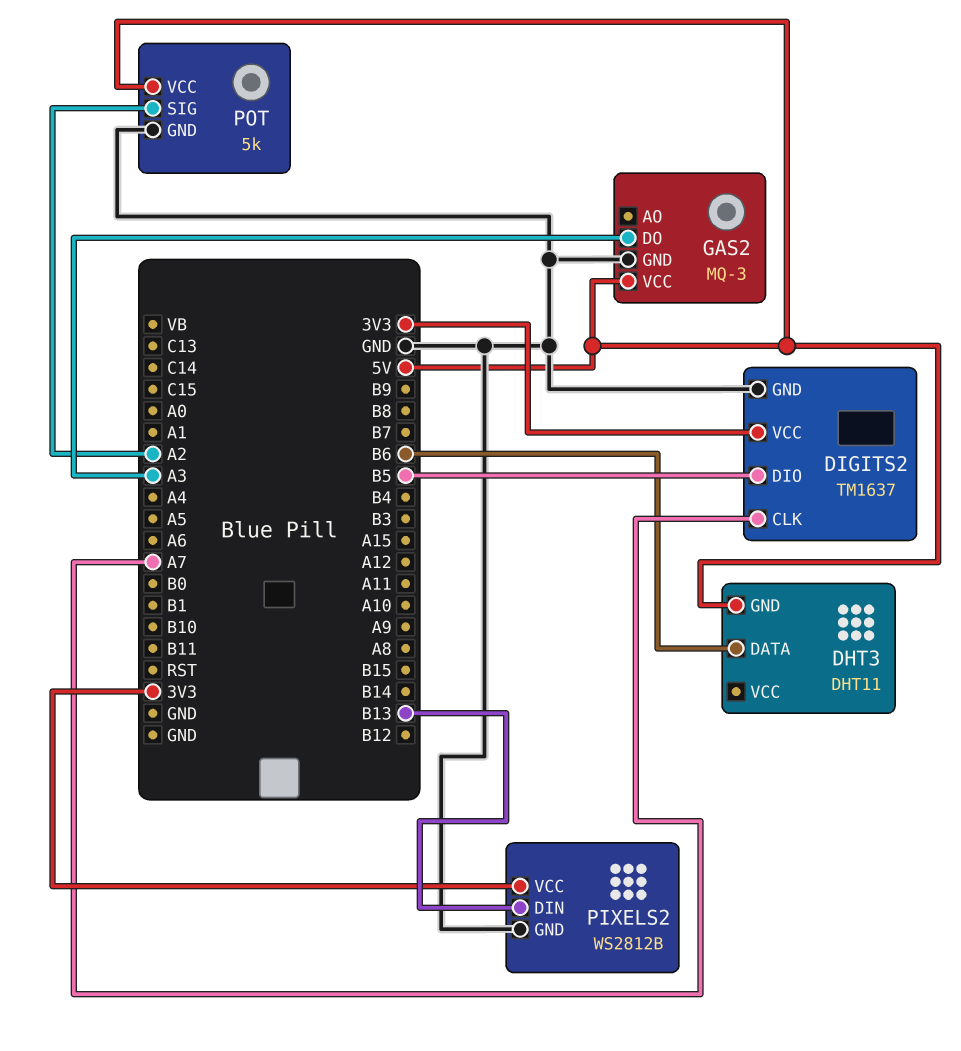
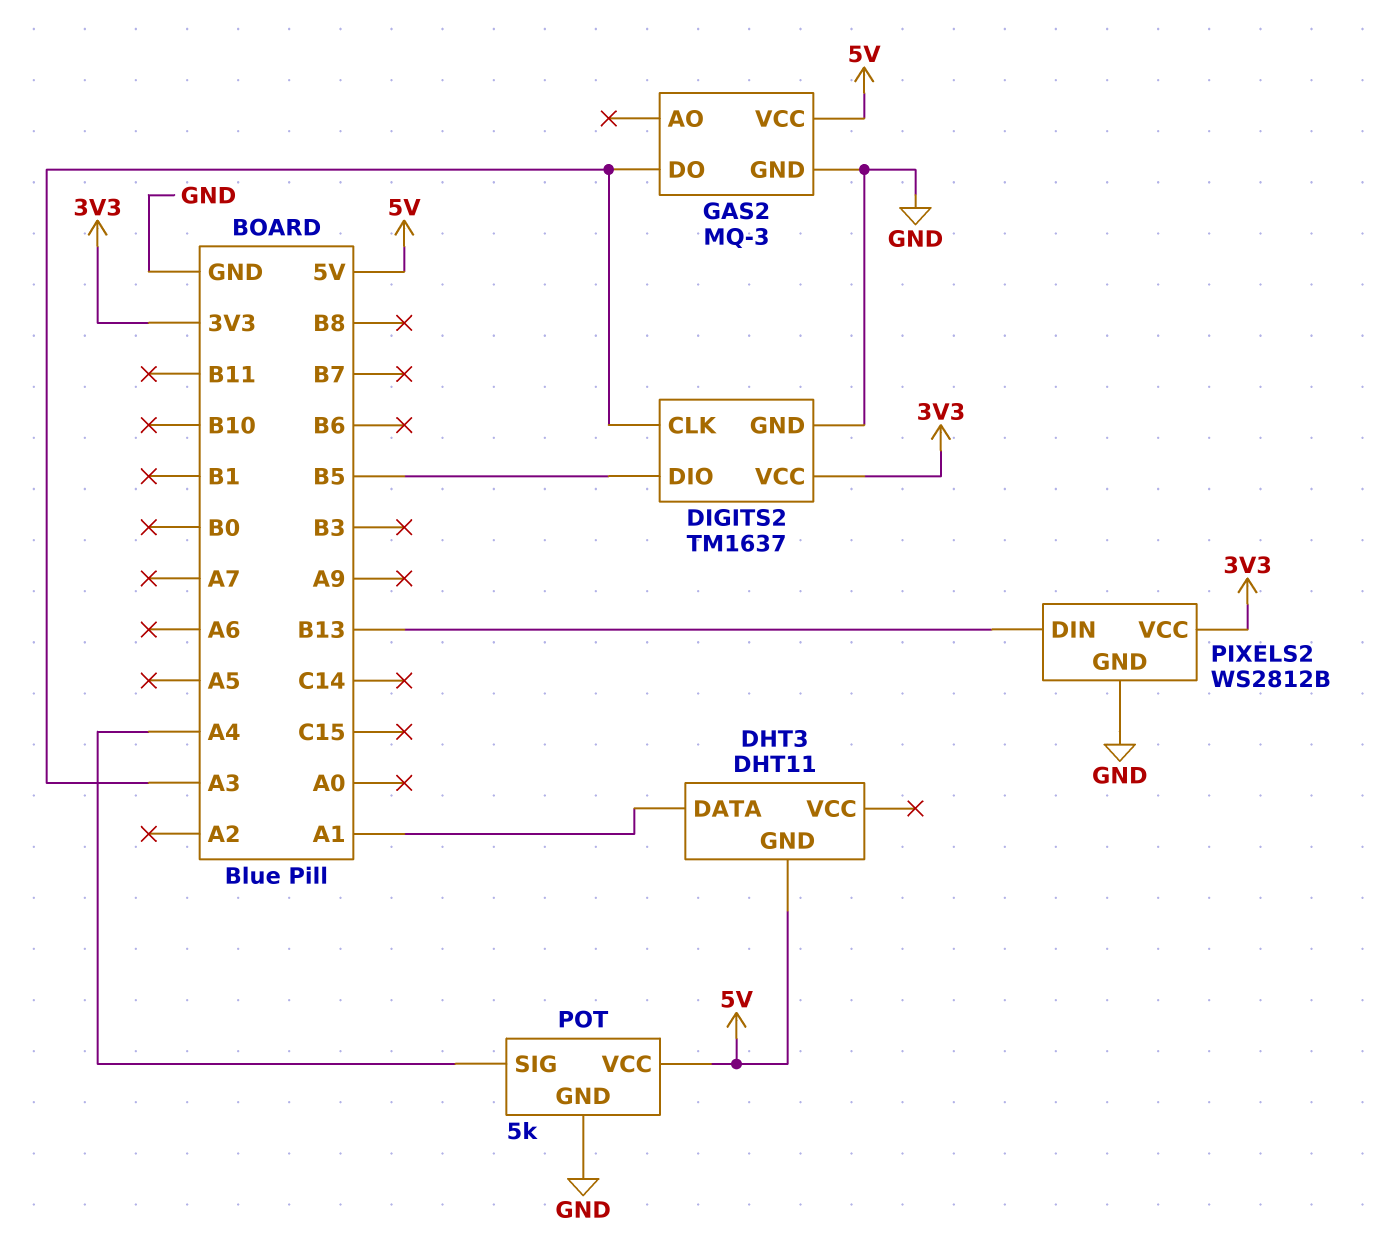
DHT3 pin DATA: B6 -> A1
DIGITS2 pin CLK: A7 -> A3
POT pin SIG: A2 -> A4

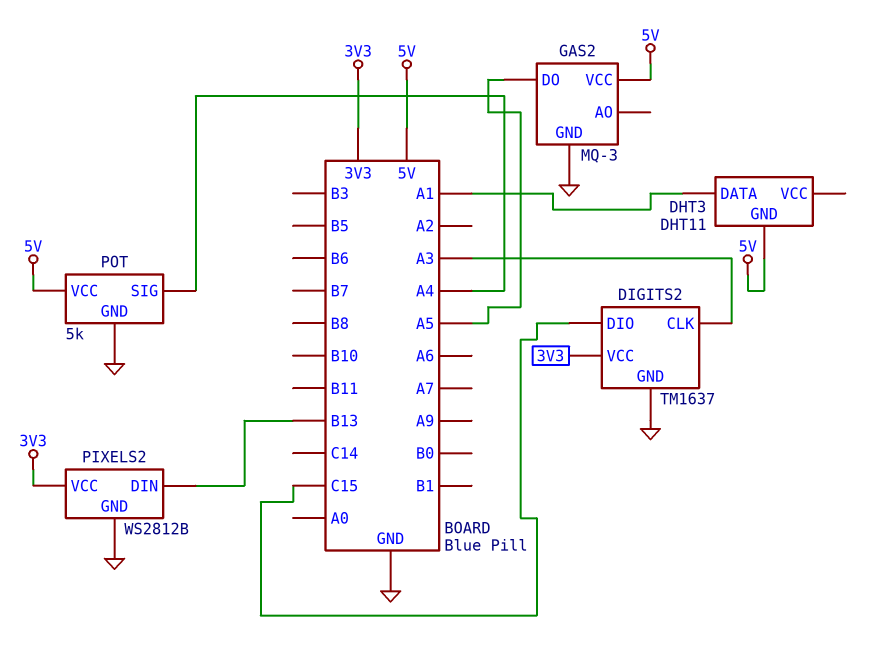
DIGITS2 pin DIO: B5 -> C15
GAS2 pin DO: A3 -> A5

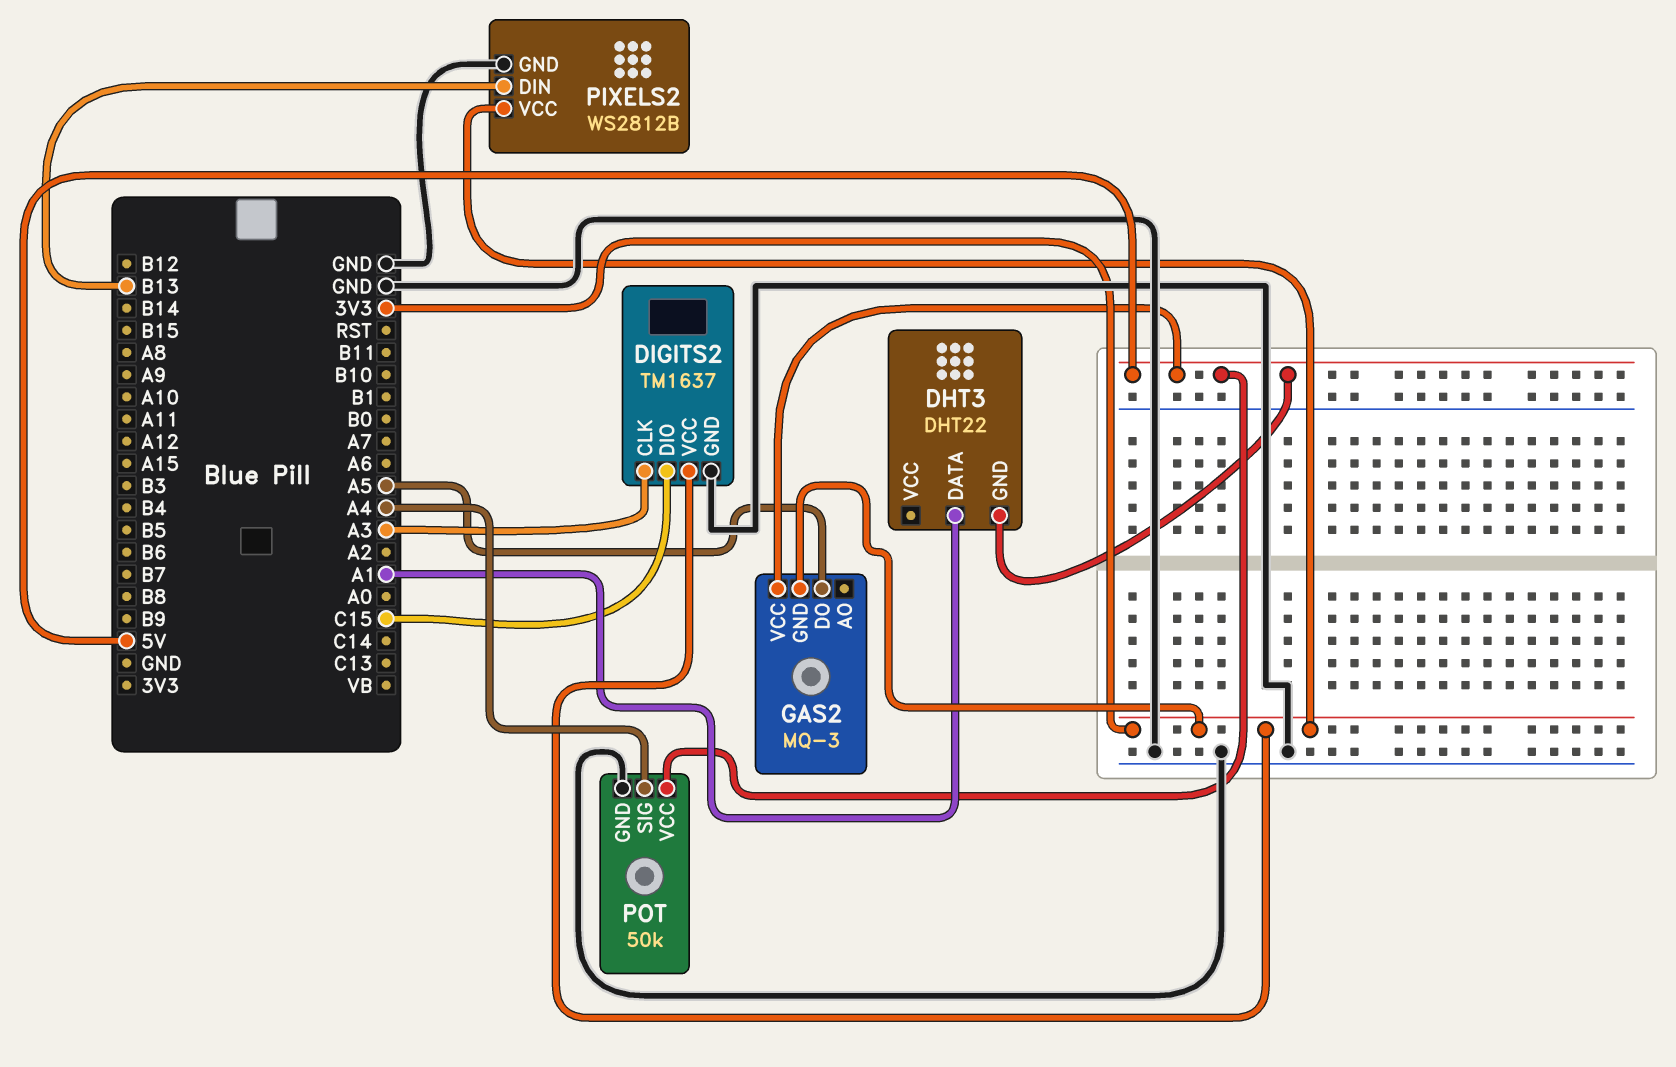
DHT3: DHT11 -> DHT22
GAS2 pin GND: GND -> 3V3
POT: 5k -> 50k

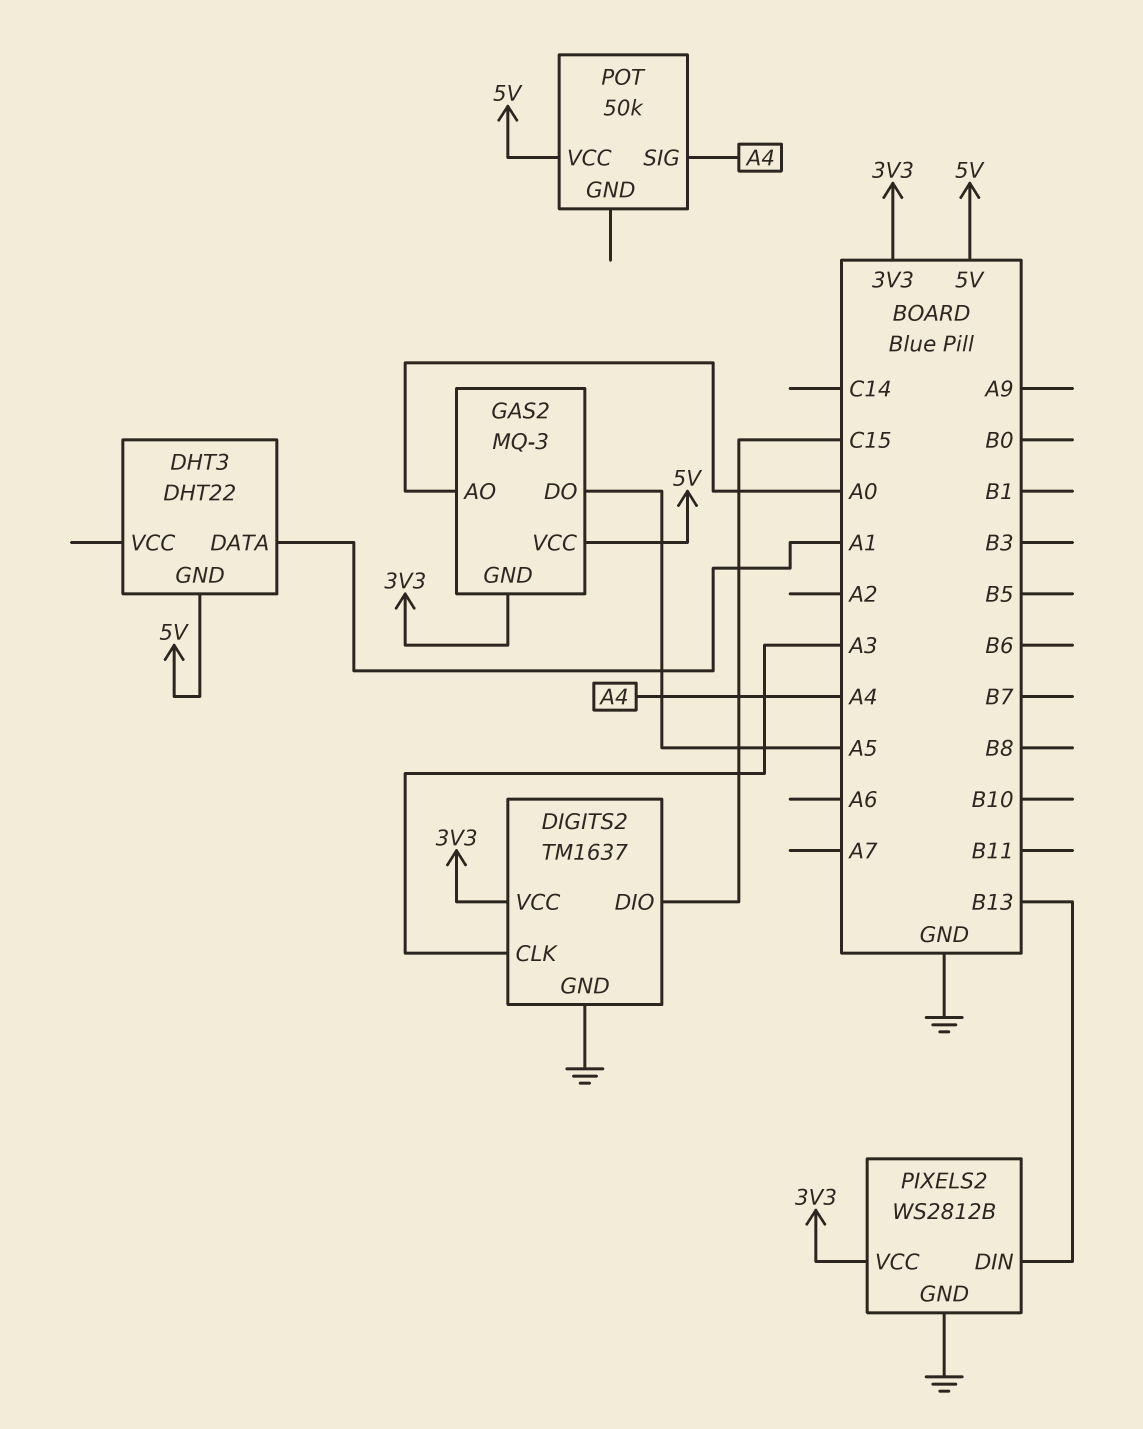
GAS2 pin AO: none -> A0
POT pin GND: GND -> none

